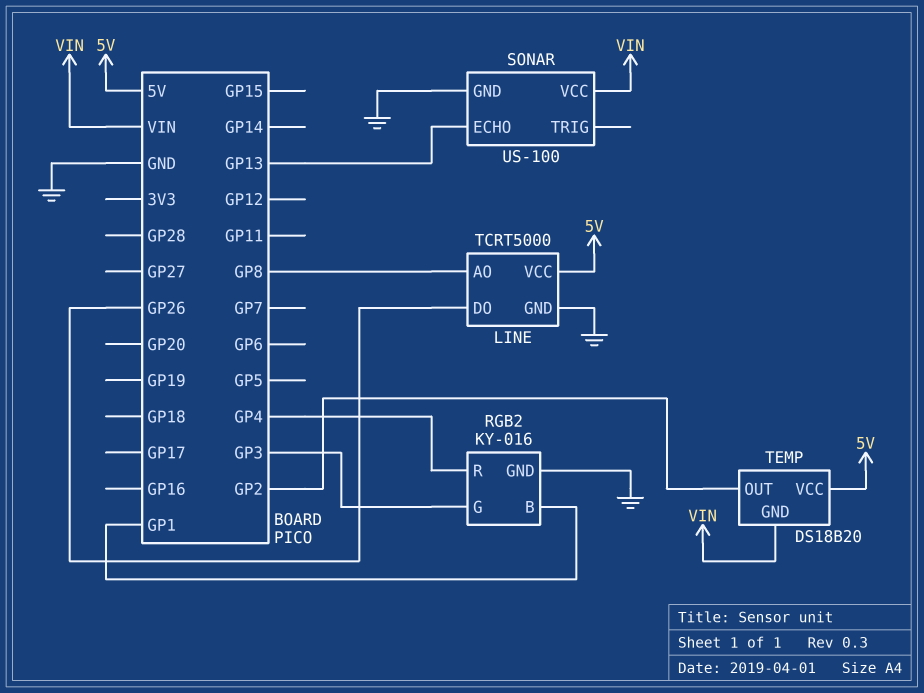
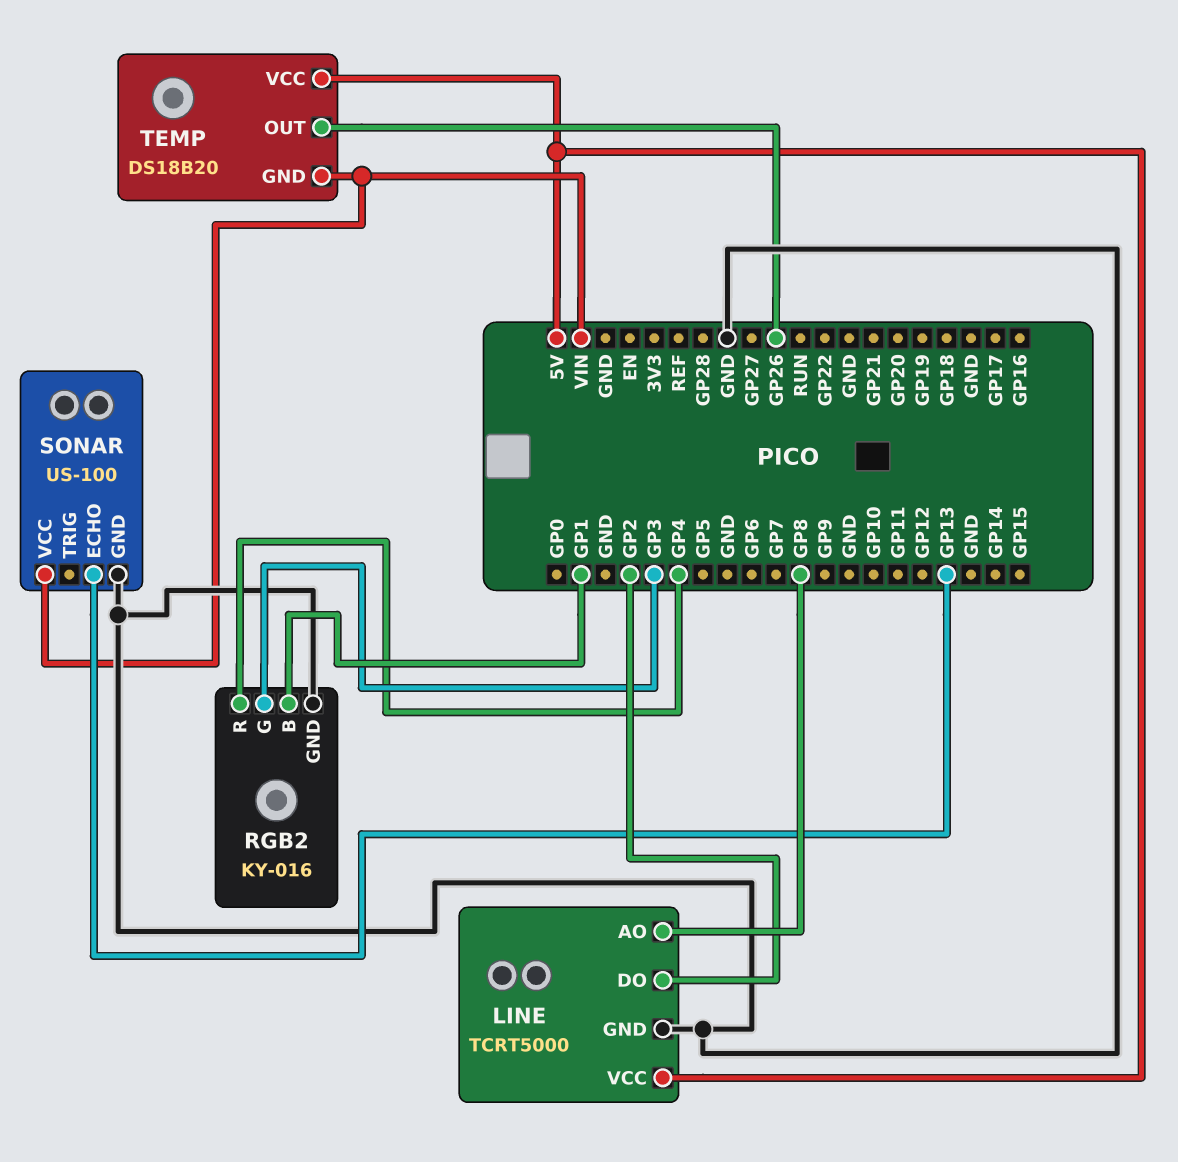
LINE pin DO: GP26 -> GP2
TEMP pin OUT: GP2 -> GP26

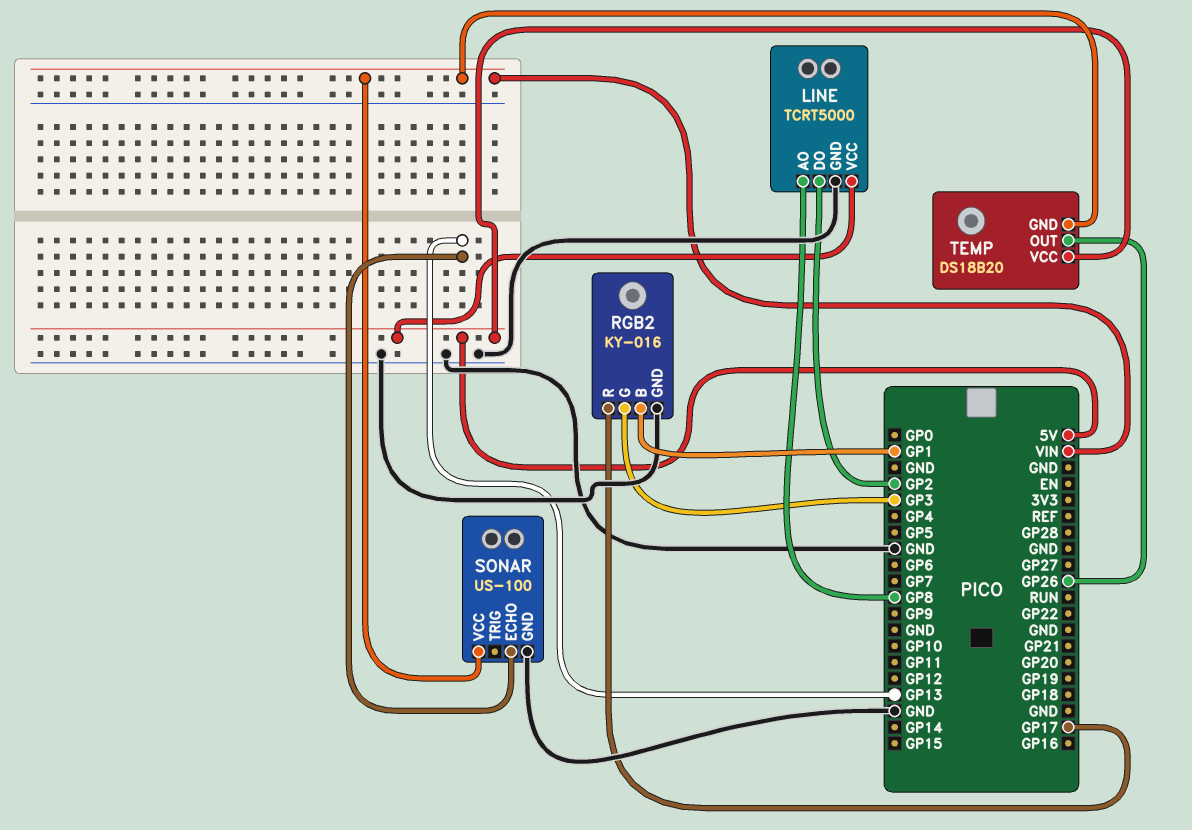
RGB2 pin R: GP4 -> GP17

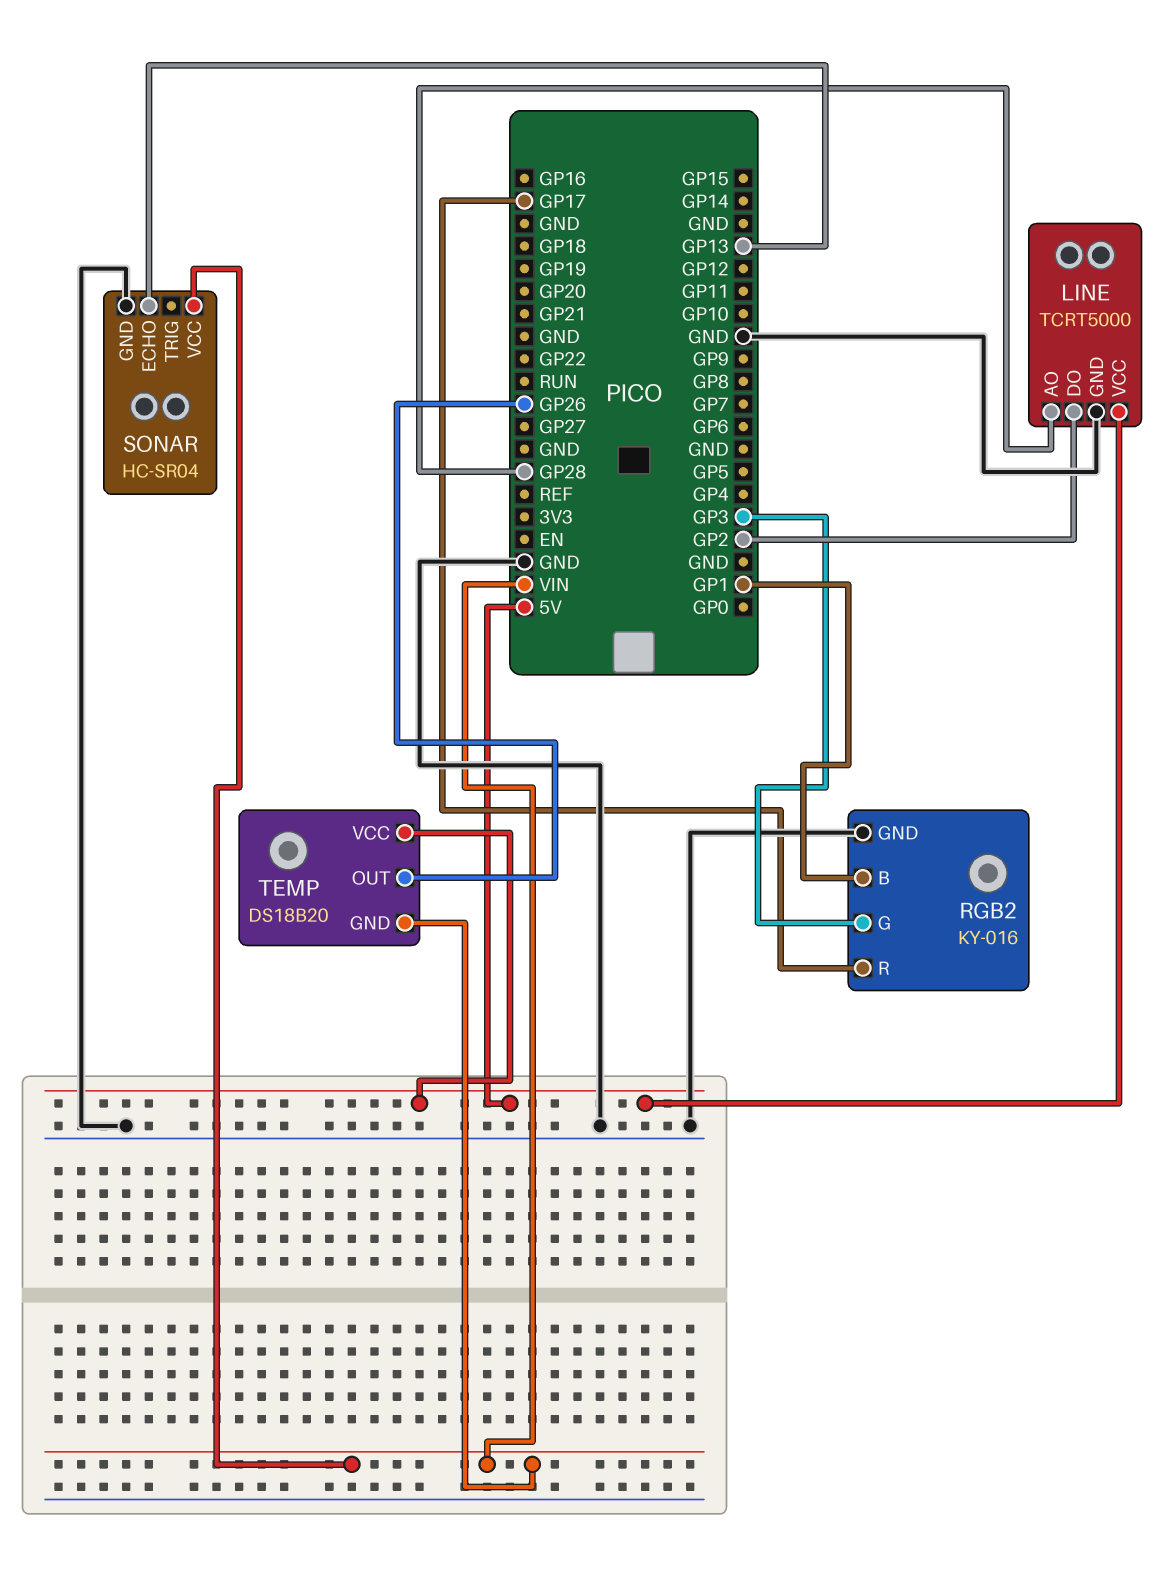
LINE pin AO: GP8 -> GP28
SONAR: US-100 -> HC-SR04

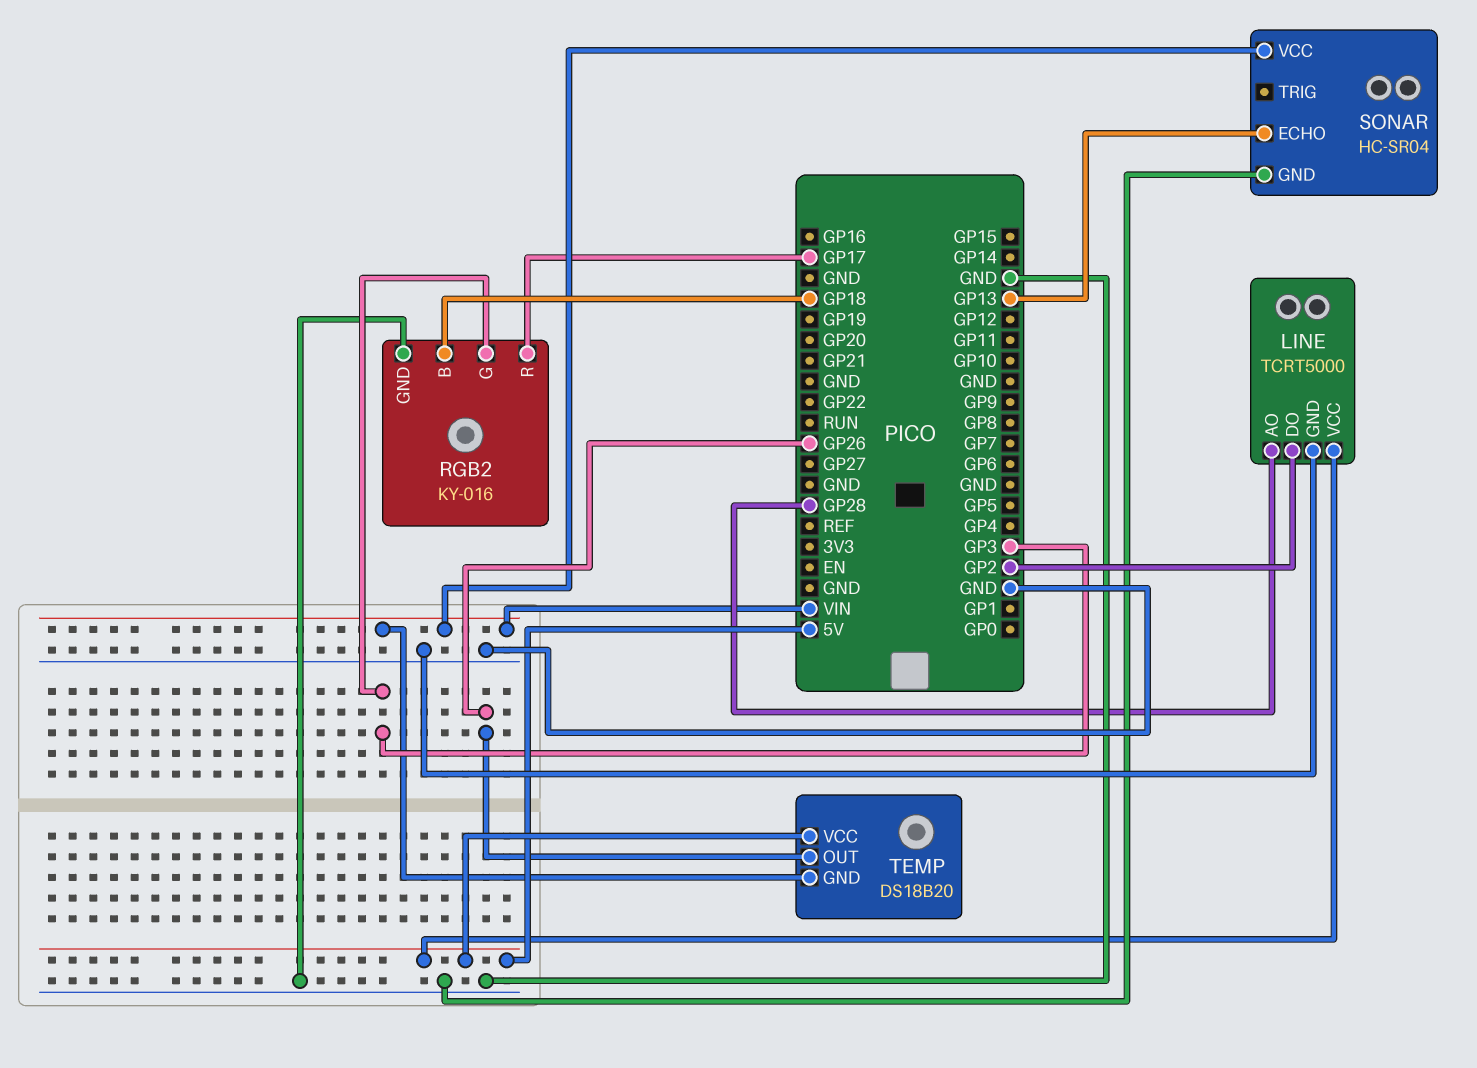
RGB2 pin B: GP1 -> GP18

